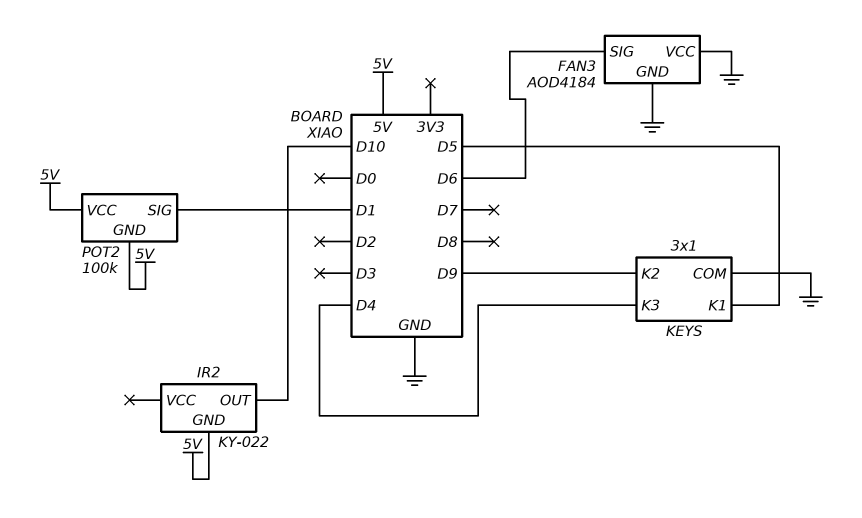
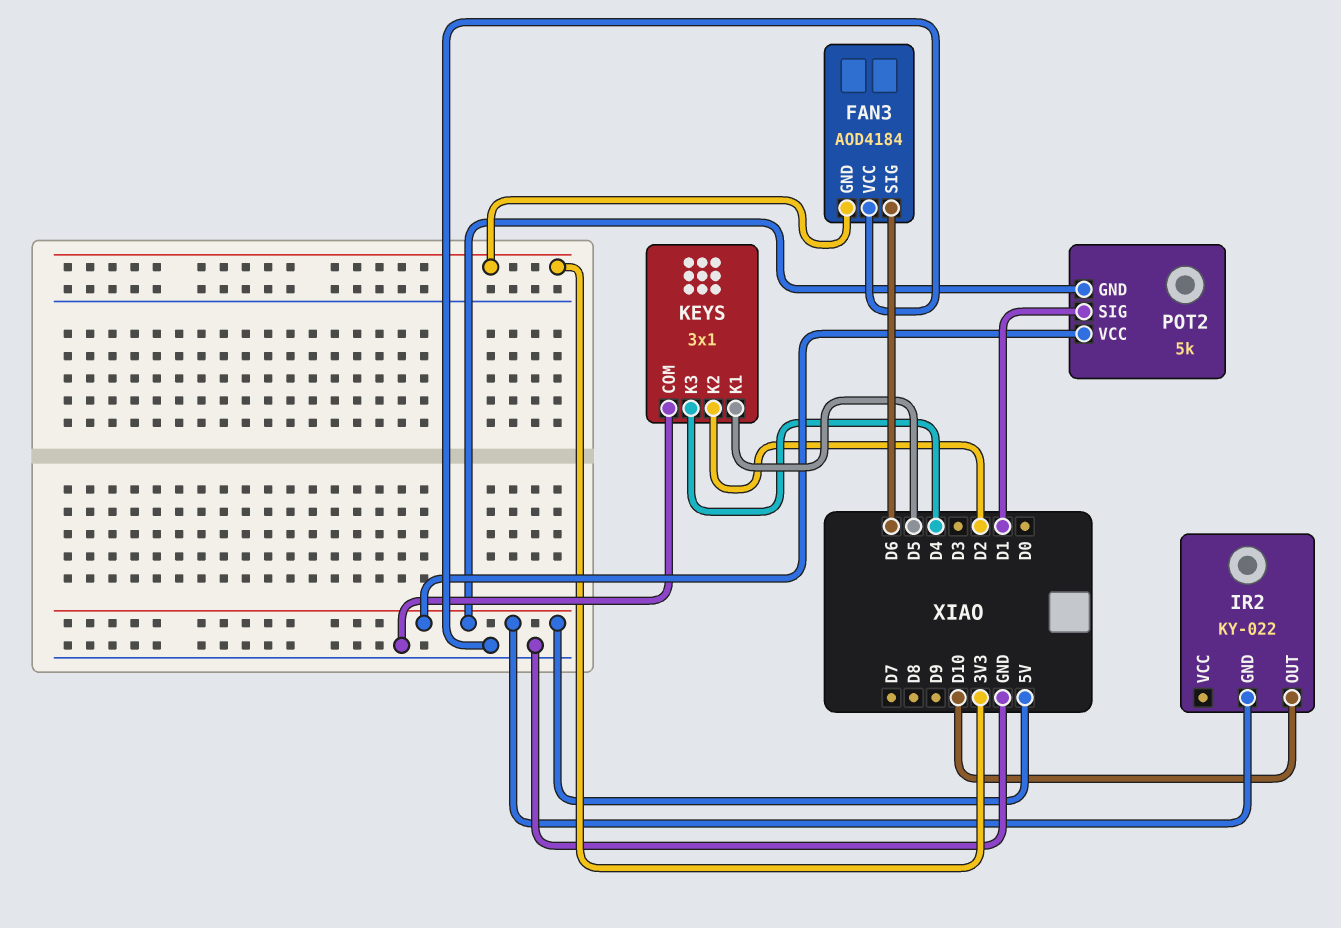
FAN3 pin GND: GND -> 3V3
KEYS pin K2: D9 -> D2
POT2: 100k -> 5k

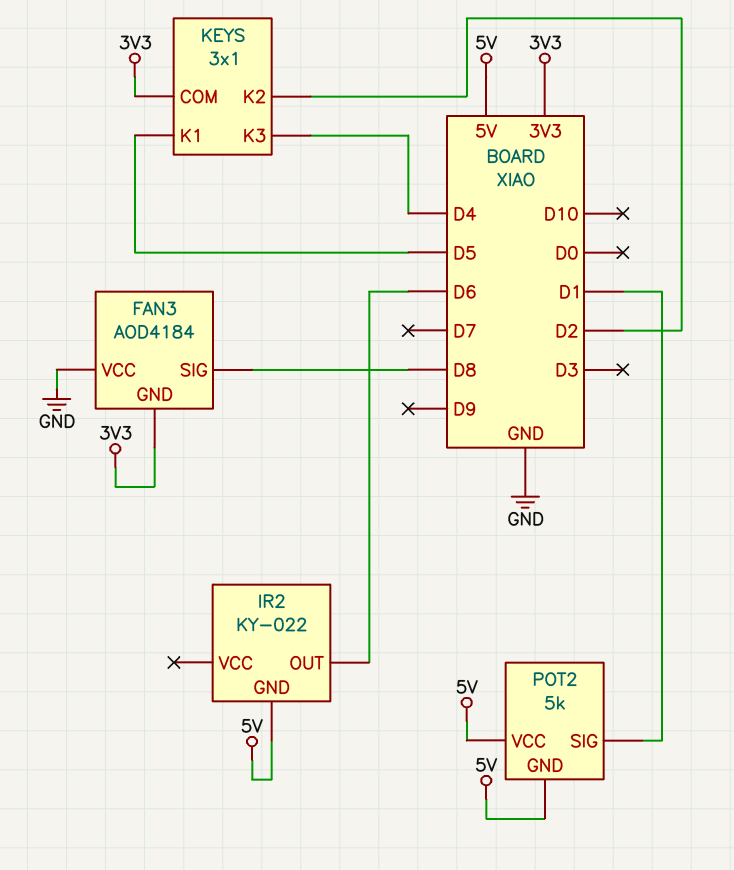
FAN3 pin SIG: D6 -> D8
IR2 pin OUT: D10 -> D6
KEYS pin COM: GND -> 3V3

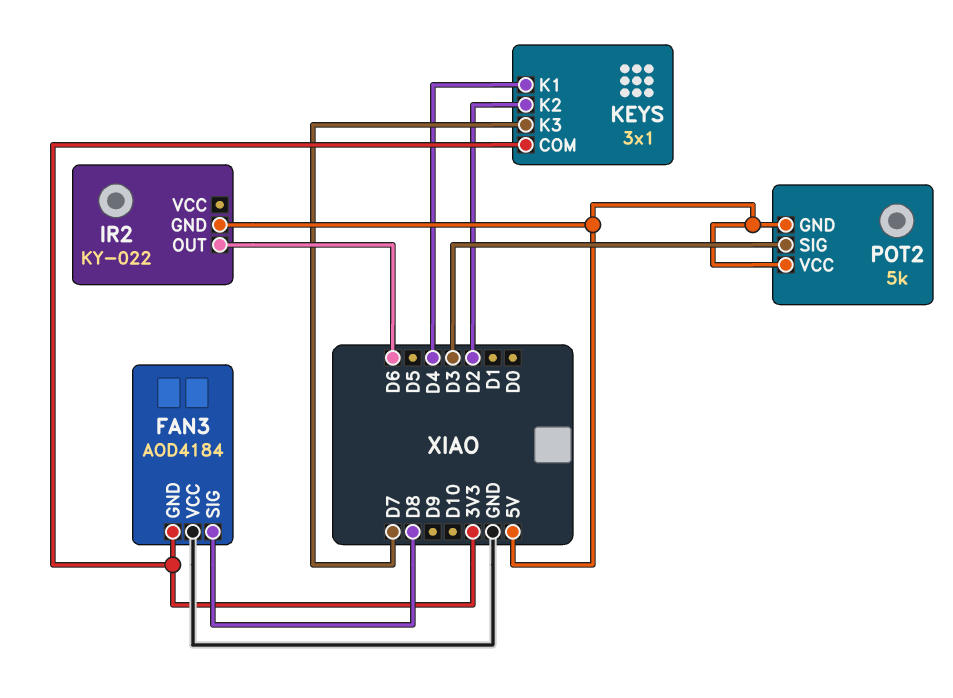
KEYS pin K1: D5 -> D4
KEYS pin K3: D4 -> D7
POT2 pin SIG: D1 -> D3

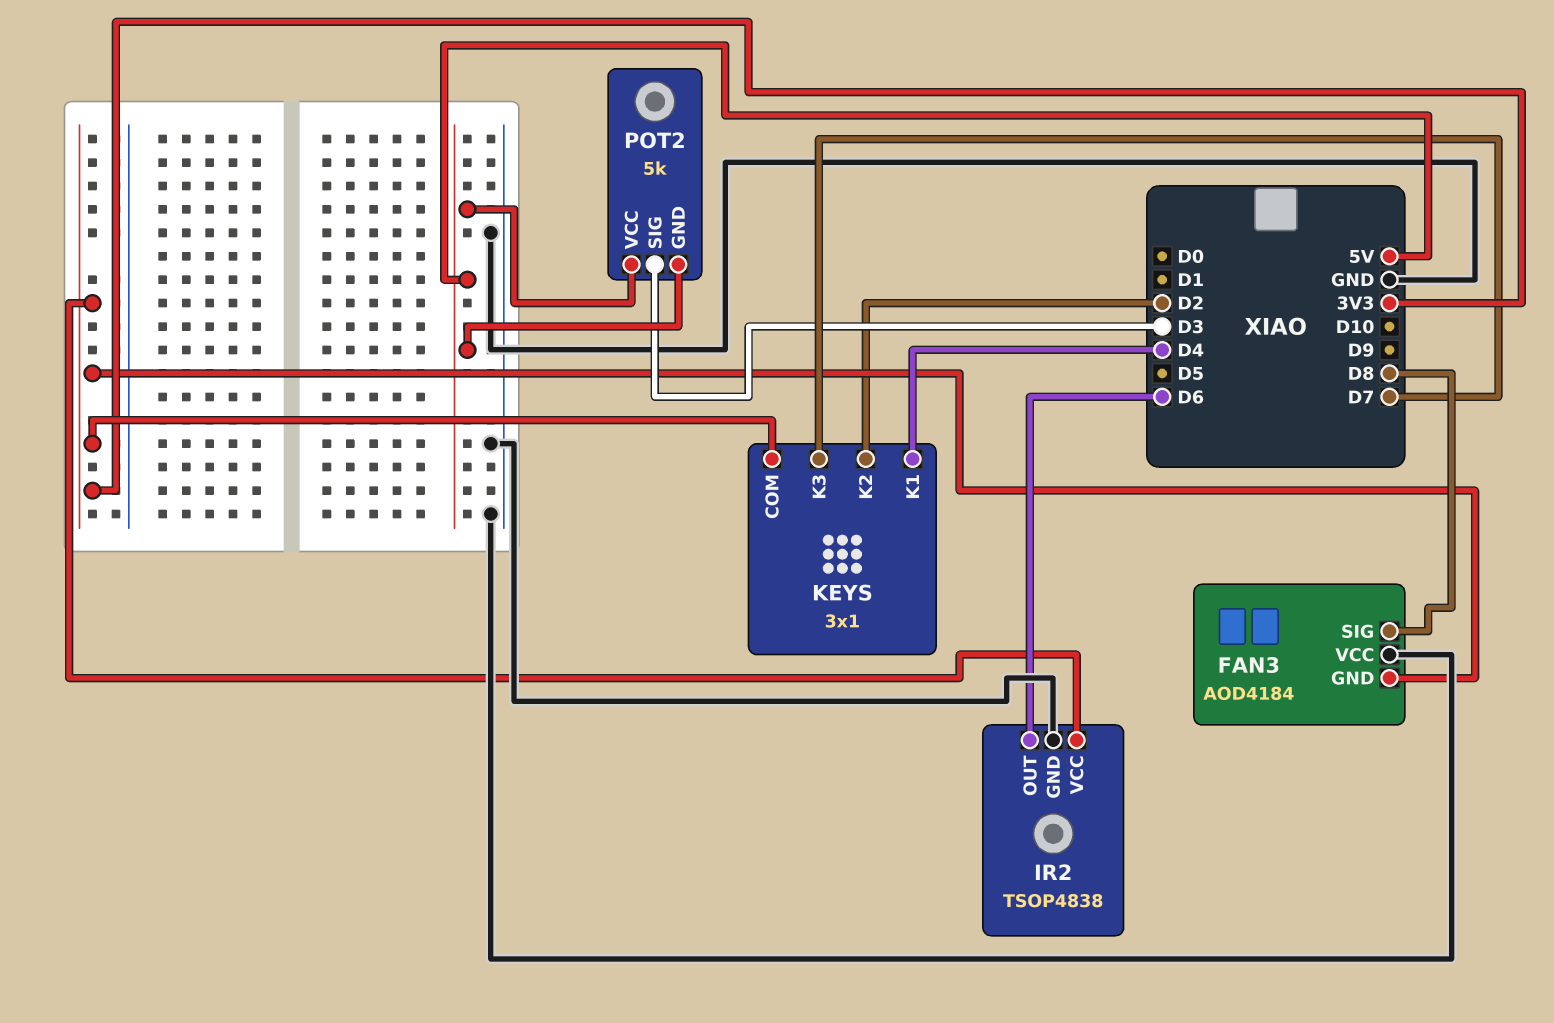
IR2: KY-022 -> TSOP4838
IR2 pin GND: 5V -> GND
IR2 pin VCC: none -> 3V3

